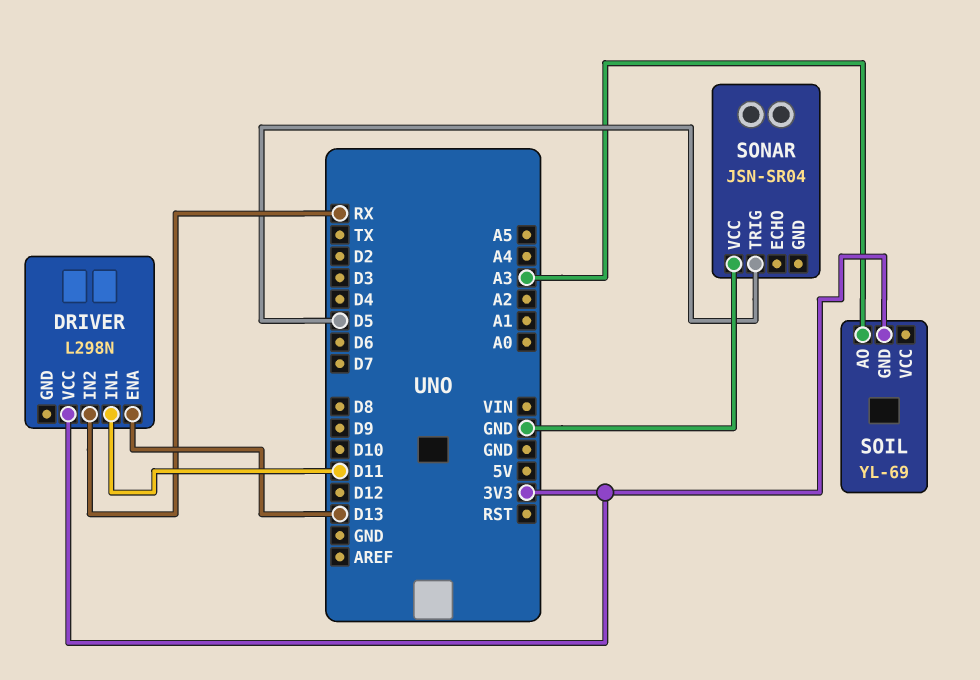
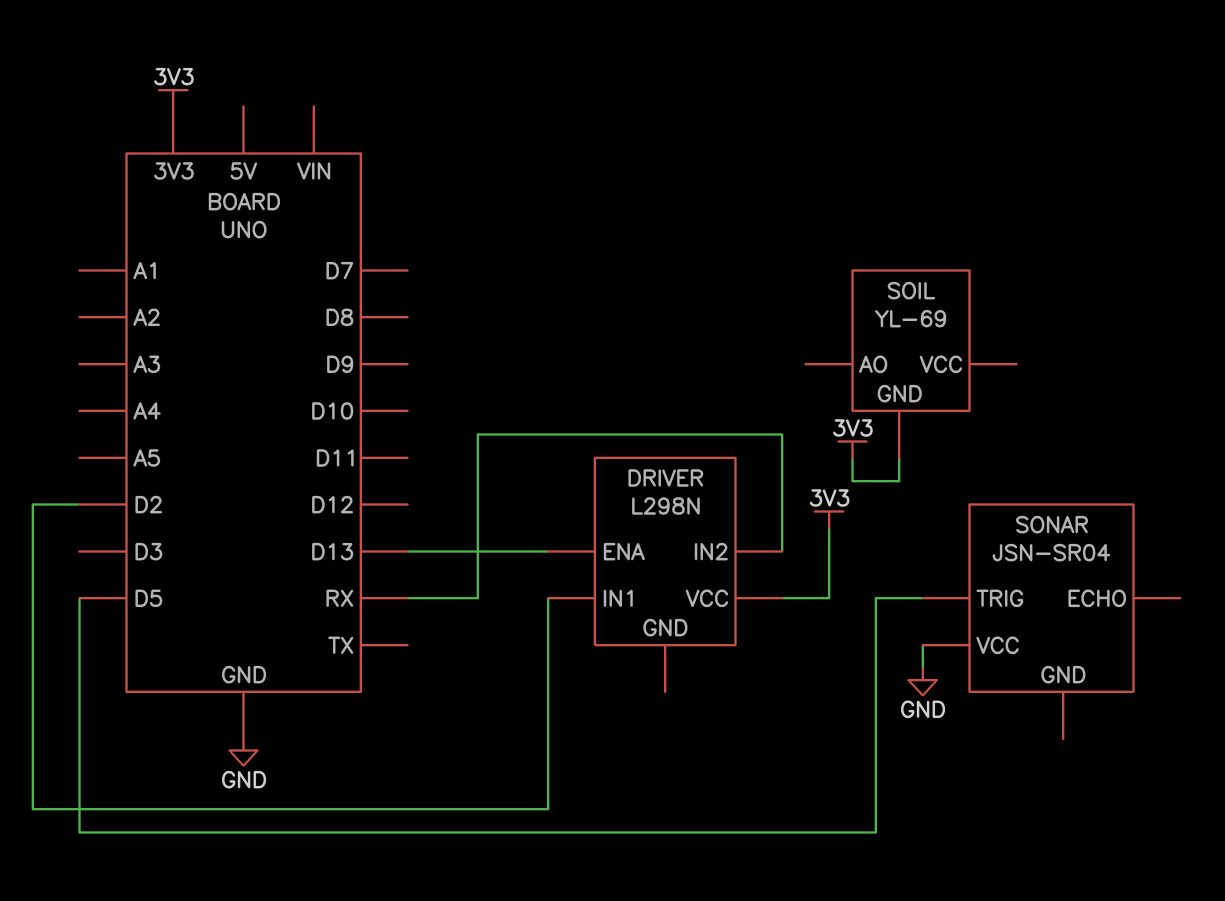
DRIVER pin IN1: D11 -> D2
SOIL pin AO: A3 -> none

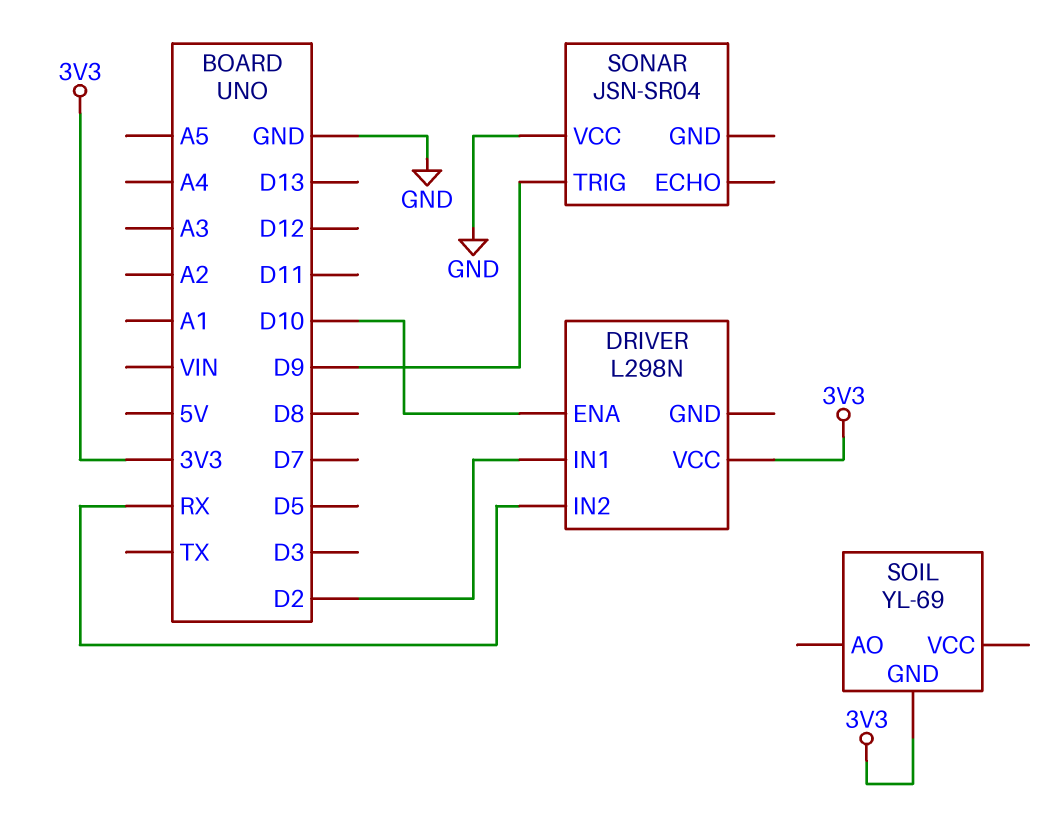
DRIVER pin ENA: D13 -> D10
SONAR pin TRIG: D5 -> D9

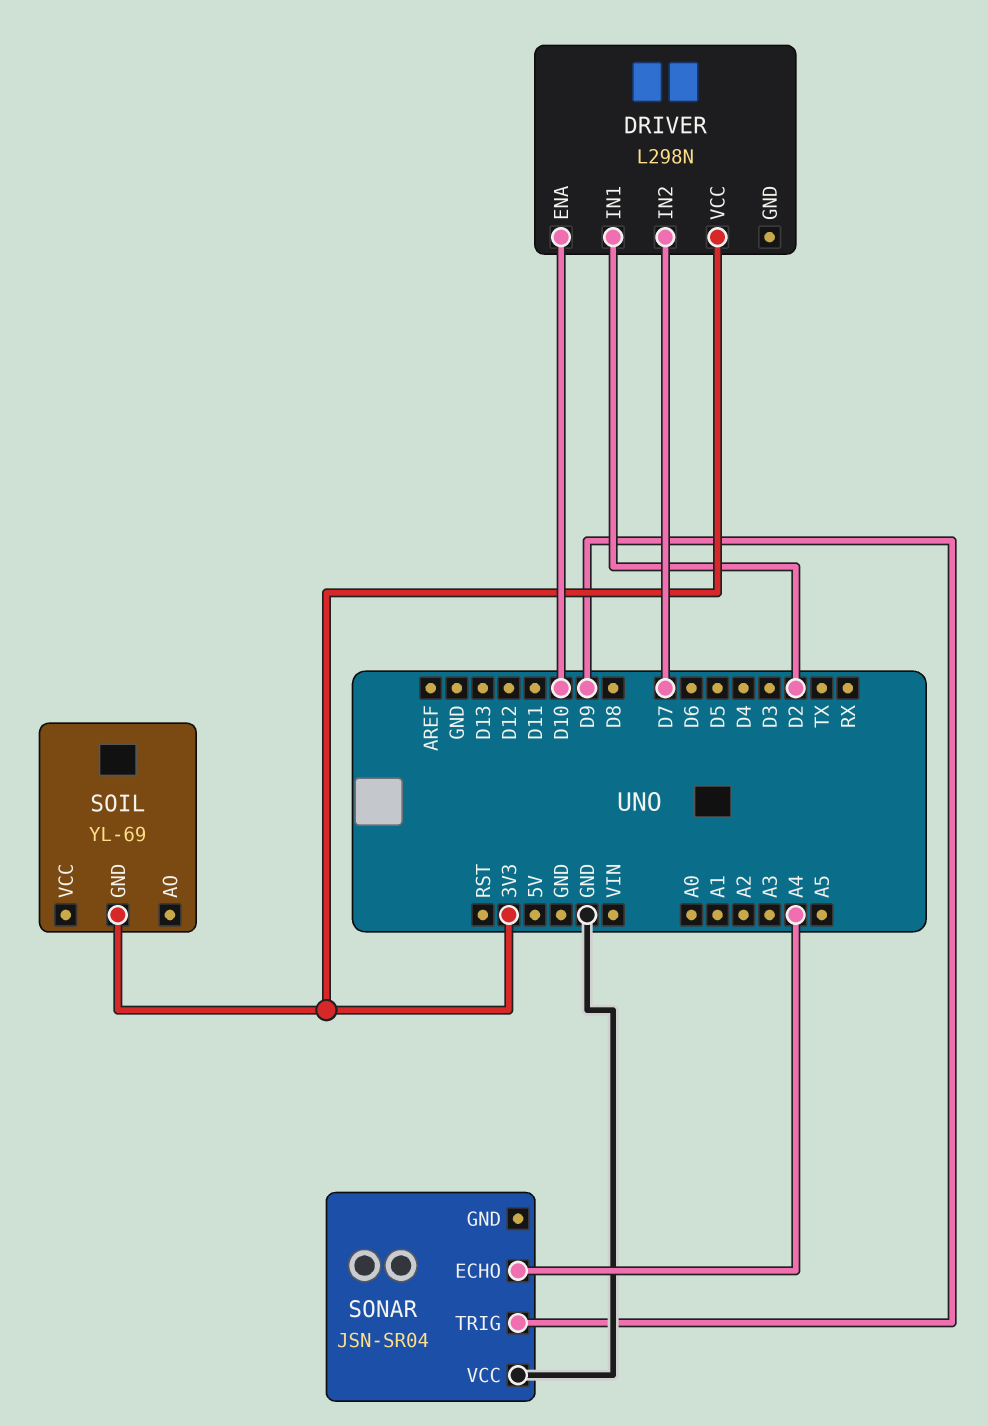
DRIVER pin IN2: RX -> D7
SONAR pin ECHO: none -> A4

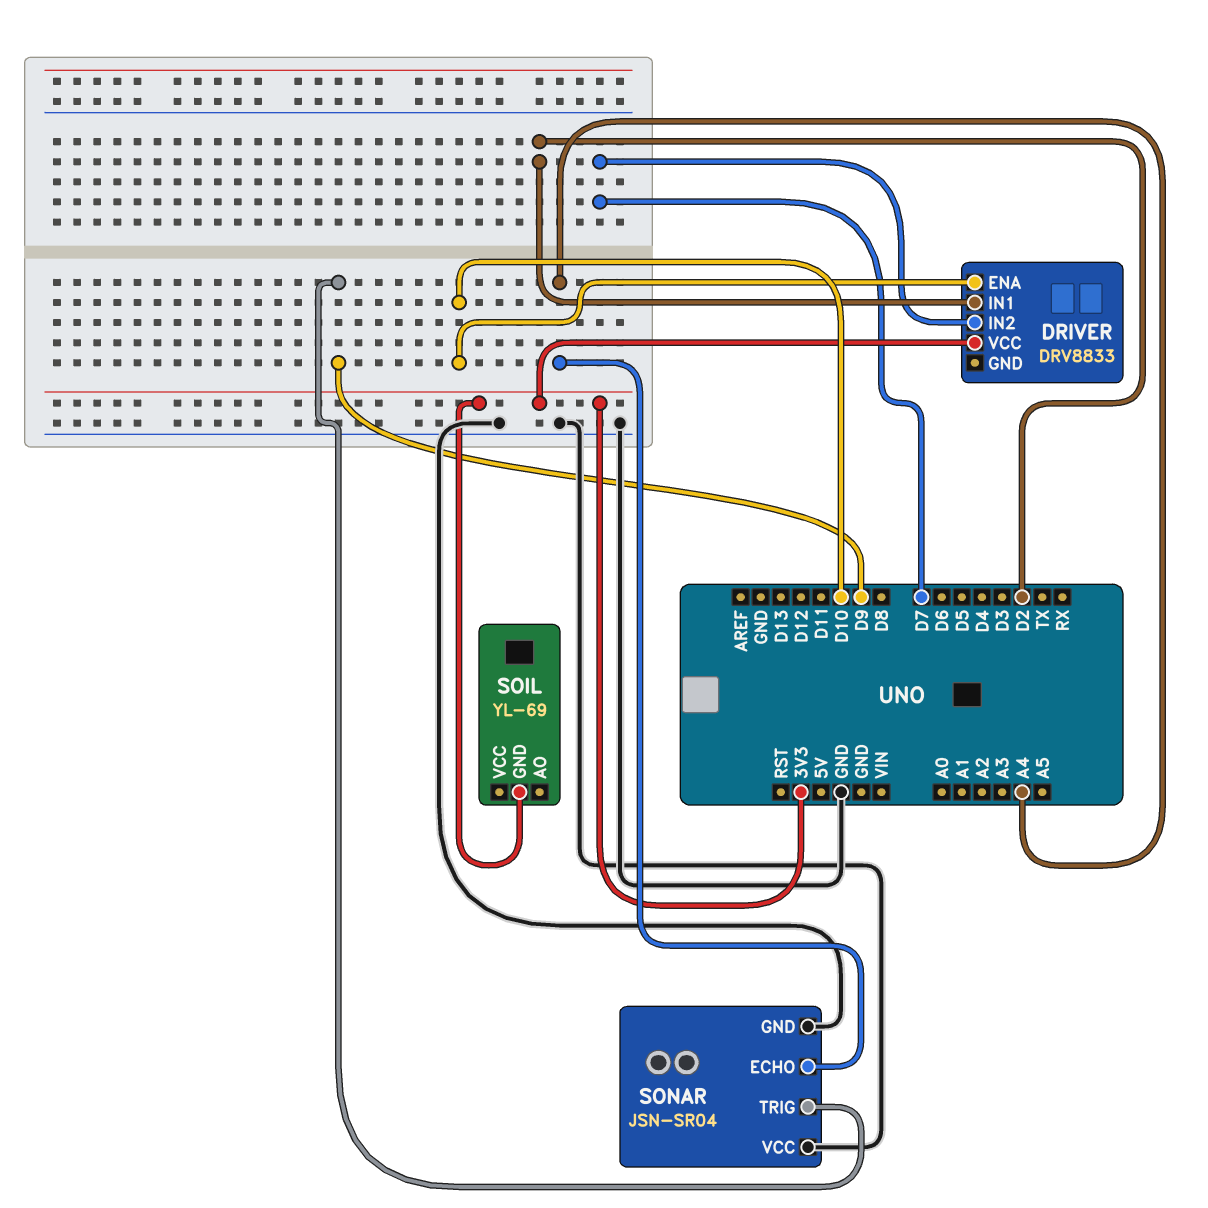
DRIVER: L298N -> DRV8833
SONAR pin GND: none -> GND

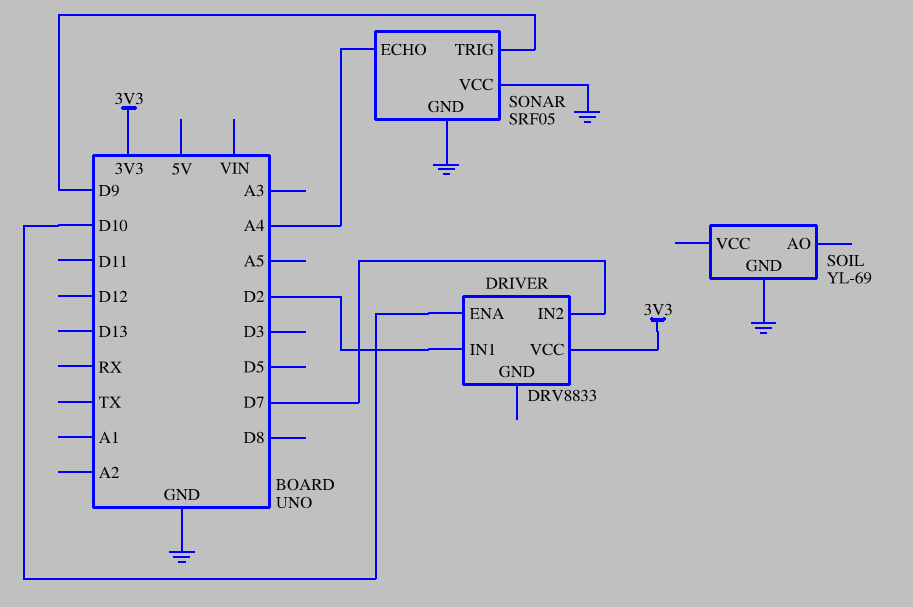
SOIL pin GND: 3V3 -> GND
SONAR: JSN-SR04 -> SRF05

